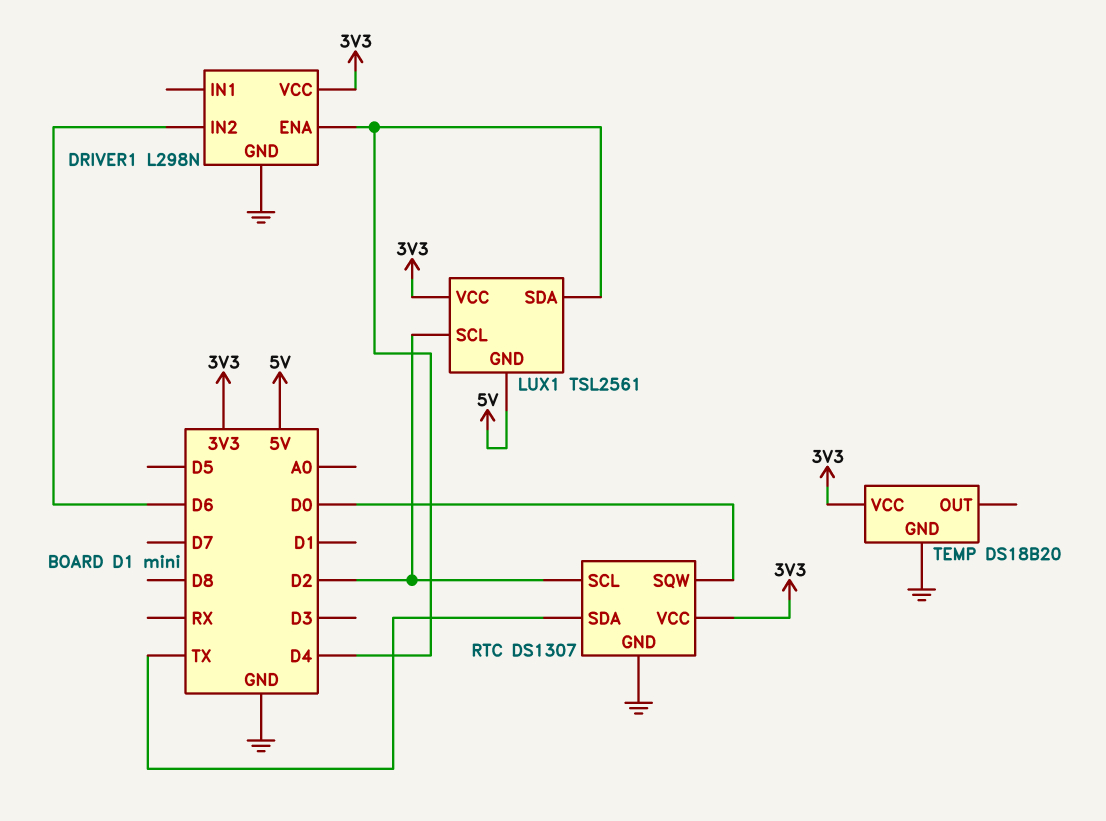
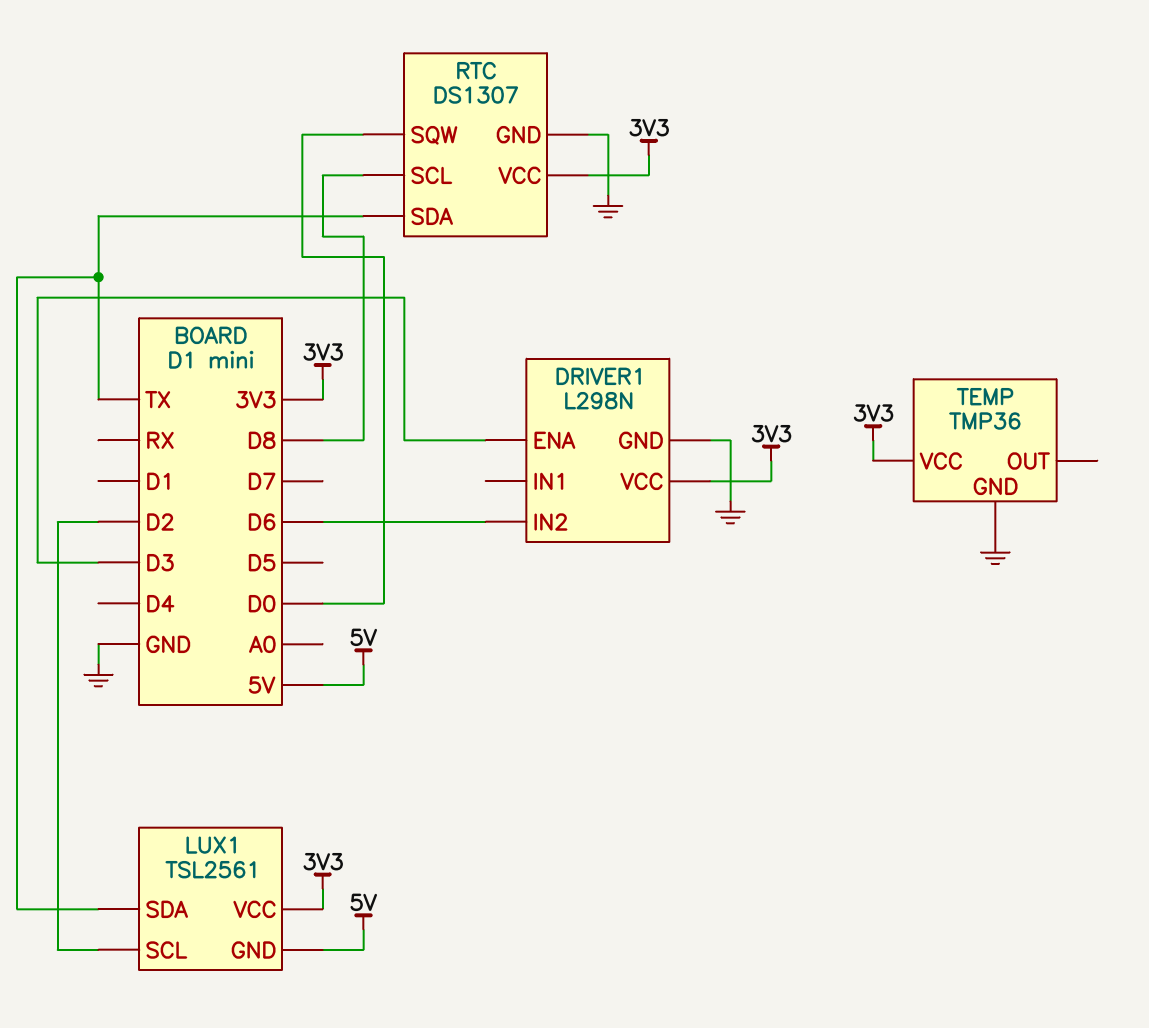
DRIVER1 pin ENA: D4 -> D3
LUX1 pin SDA: D4 -> TX
RTC pin SCL: D2 -> D8
TEMP: DS18B20 -> TMP36

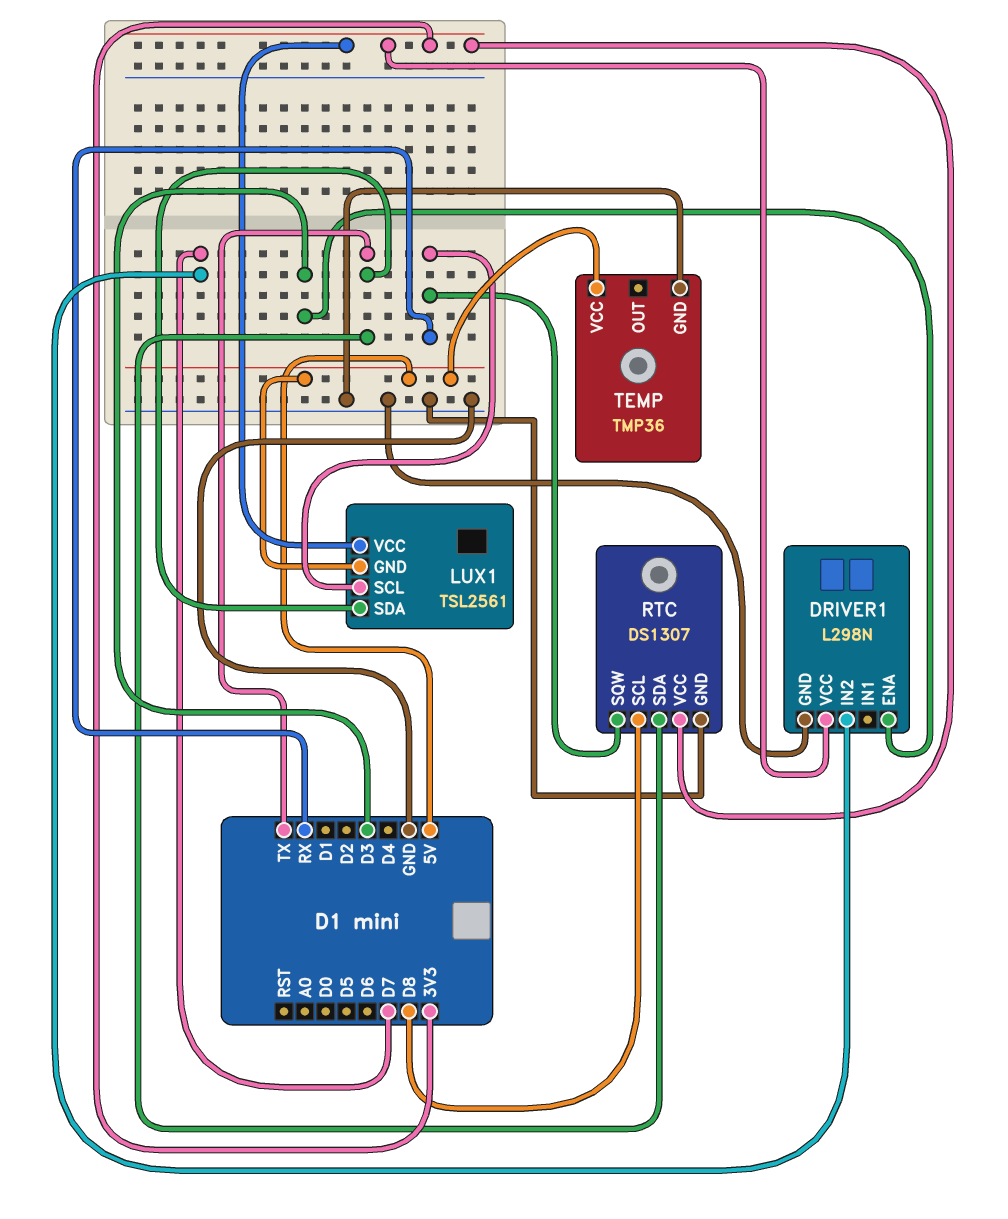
DRIVER1 pin IN2: D6 -> D7
LUX1 pin SCL: D2 -> RX
RTC pin SQW: D0 -> RX
TEMP pin VCC: 3V3 -> 5V

